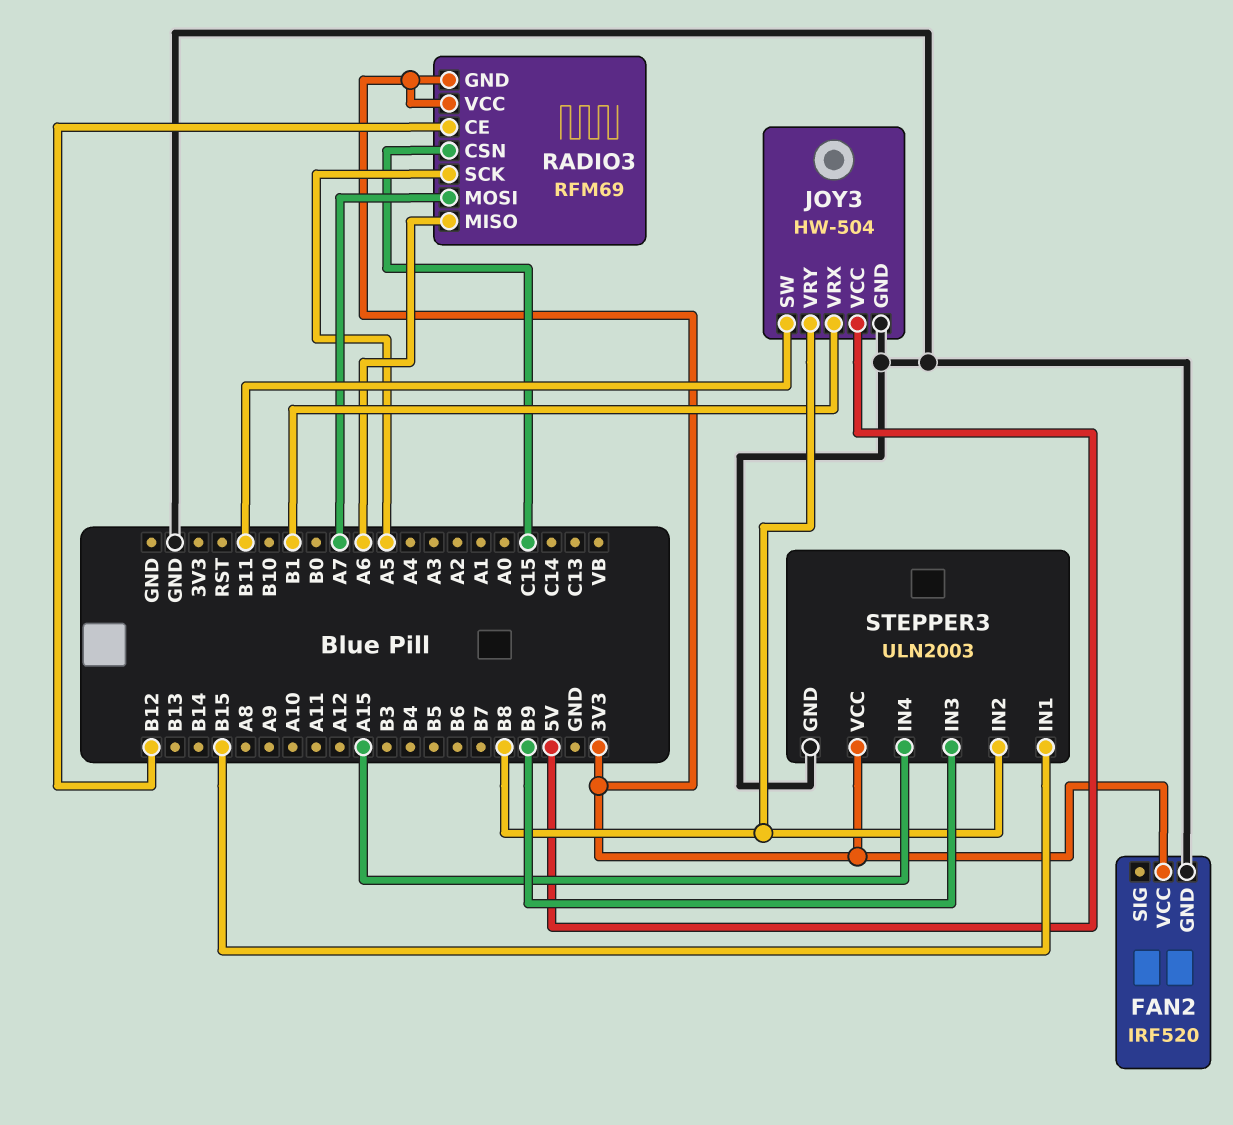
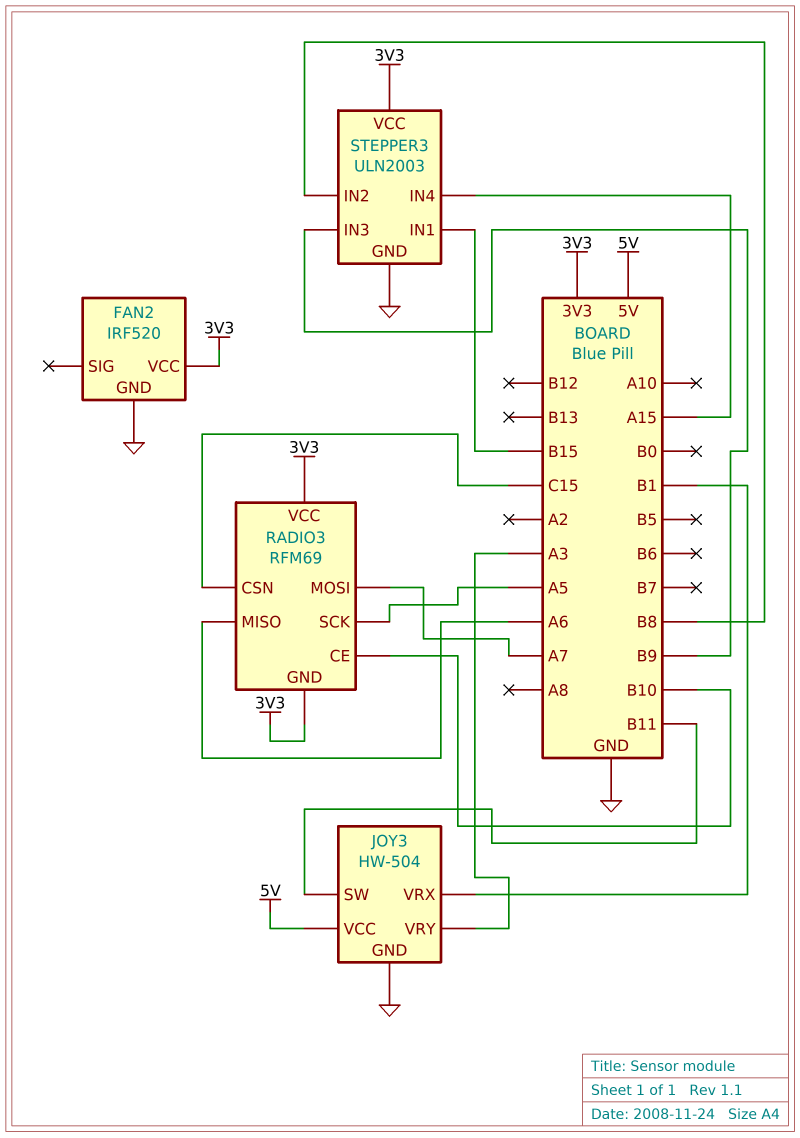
JOY3 pin VRY: B8 -> A3
RADIO3 pin CE: B12 -> B10

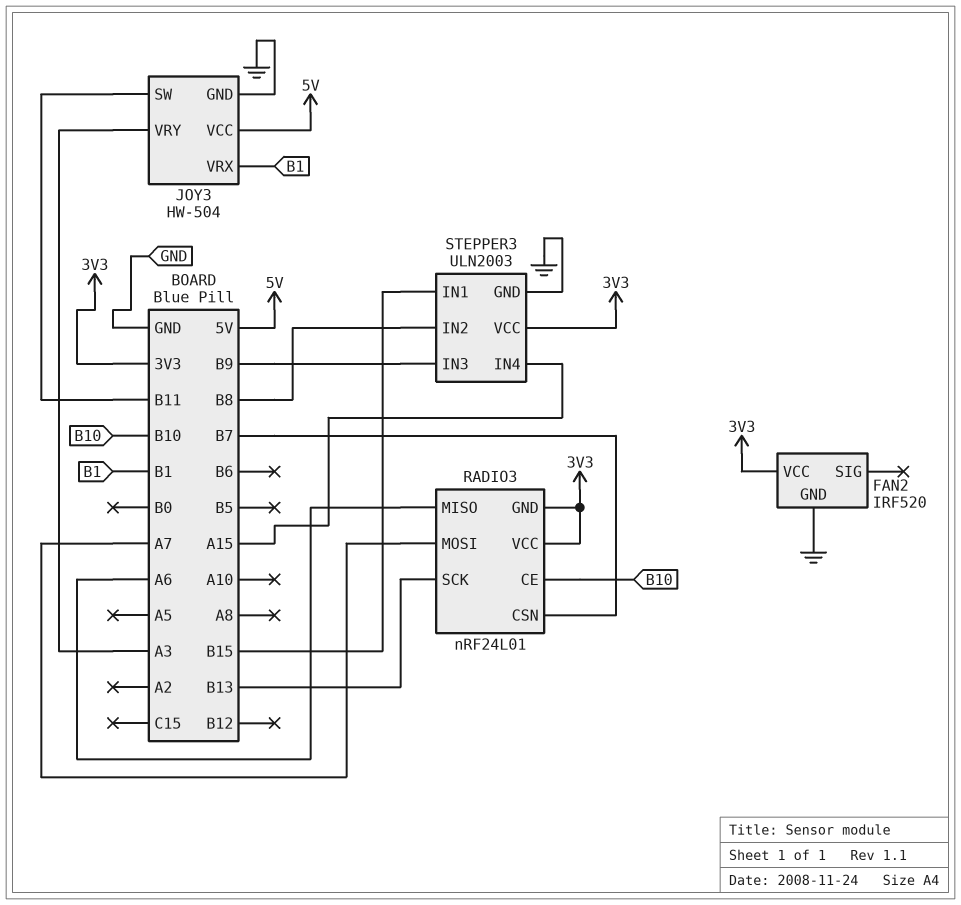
RADIO3: RFM69 -> nRF24L01
RADIO3 pin CSN: C15 -> B7
RADIO3 pin SCK: A5 -> B13

